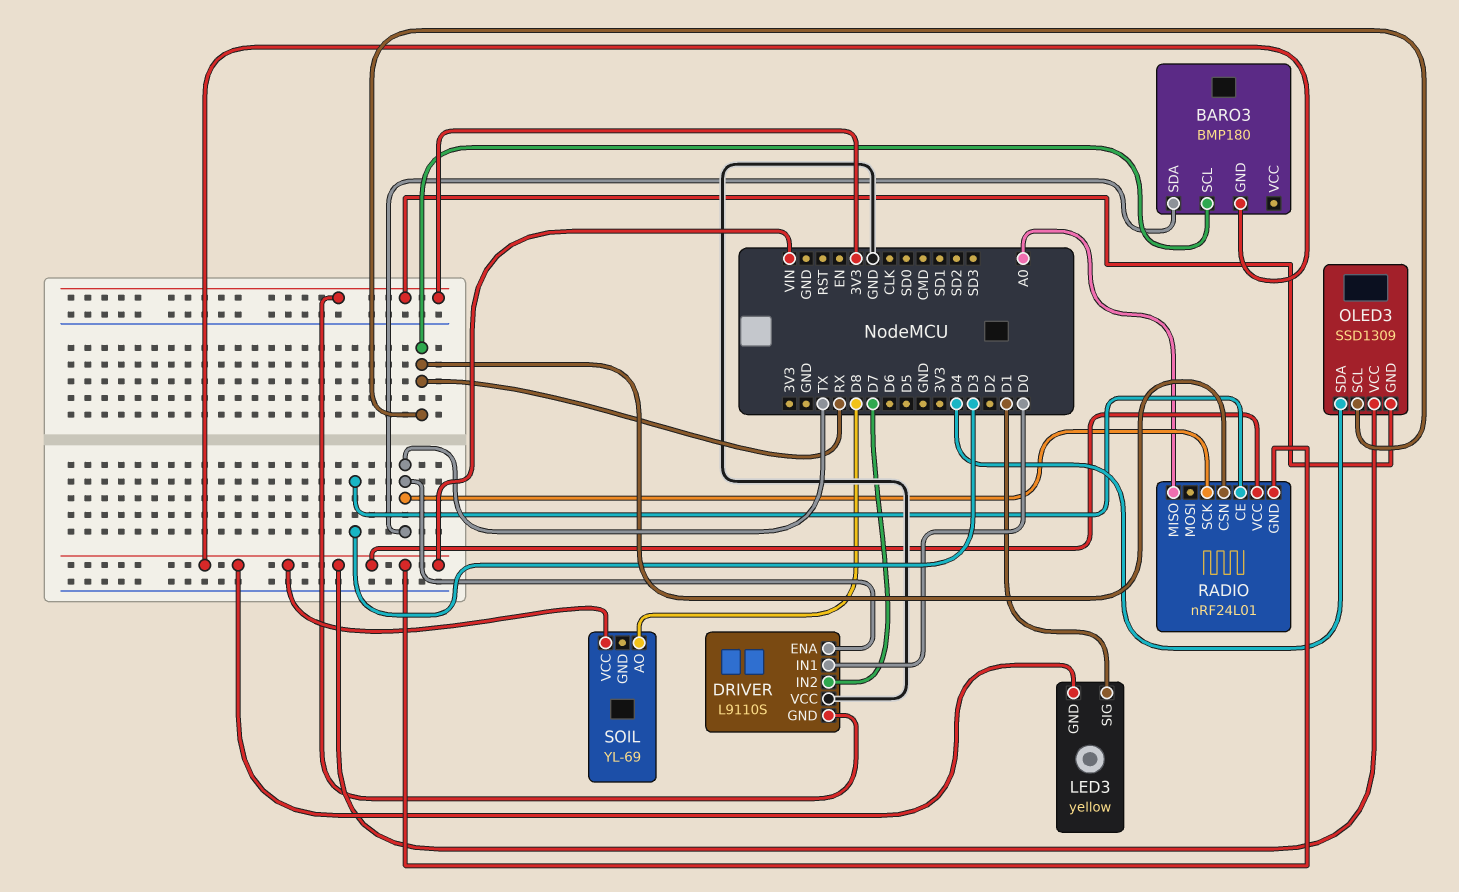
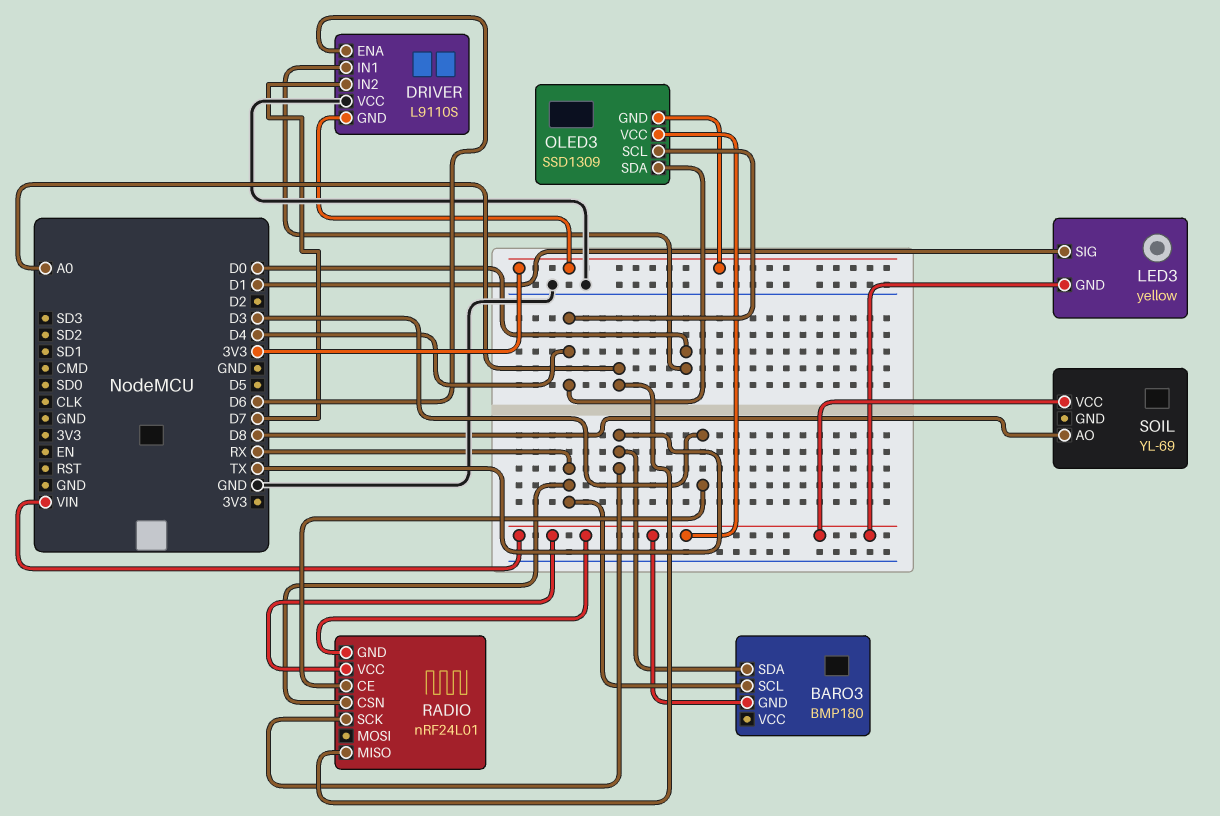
DRIVER pin ENA: TX -> D6
OLED3 pin SCL: RX -> D4

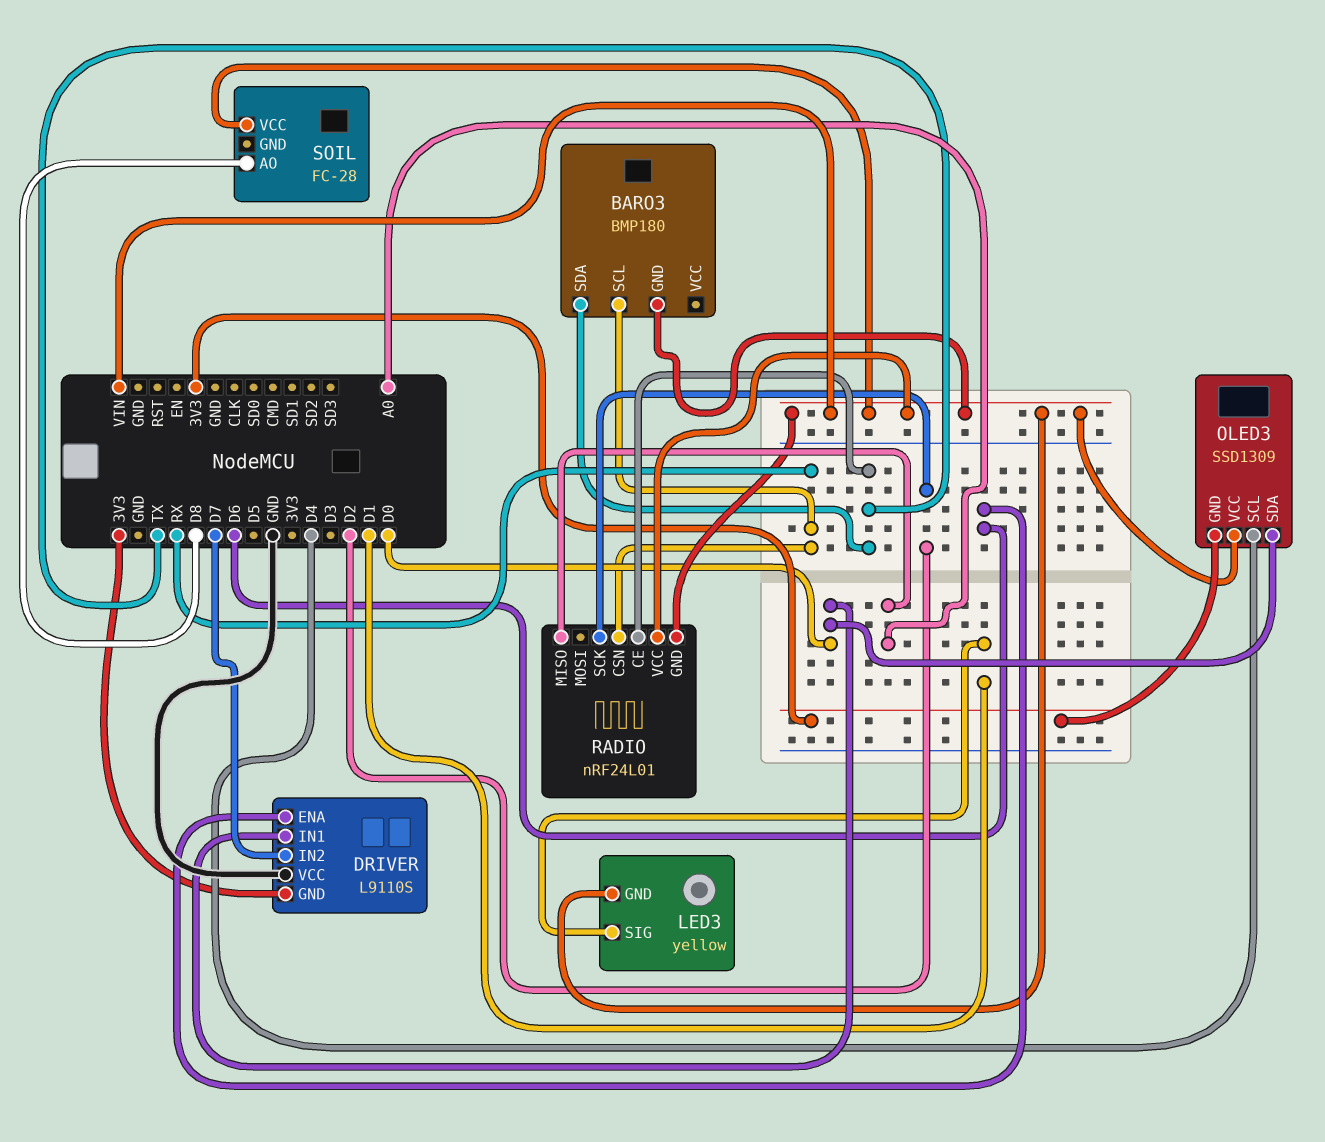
OLED3 pin SDA: D4 -> D0
RADIO pin CE: D3 -> TX
RADIO pin SCK: TX -> D2
SOIL: YL-69 -> FC-28

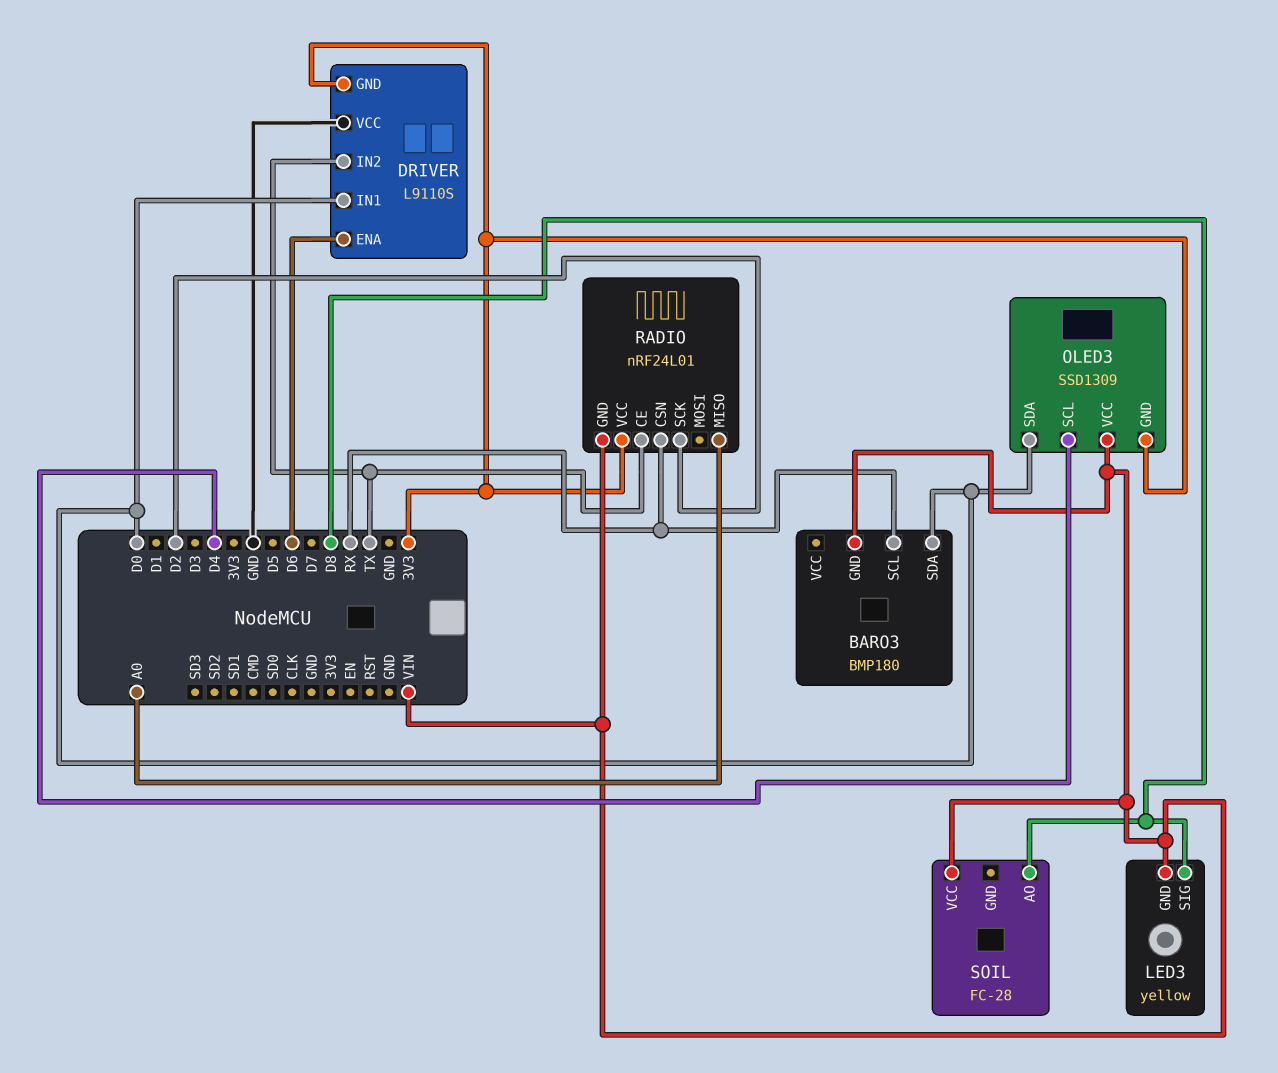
BARO3 pin SDA: TX -> D0
DRIVER pin IN2: D7 -> TX
LED3 pin SIG: D1 -> D8
RADIO pin VCC: VIN -> 3V3

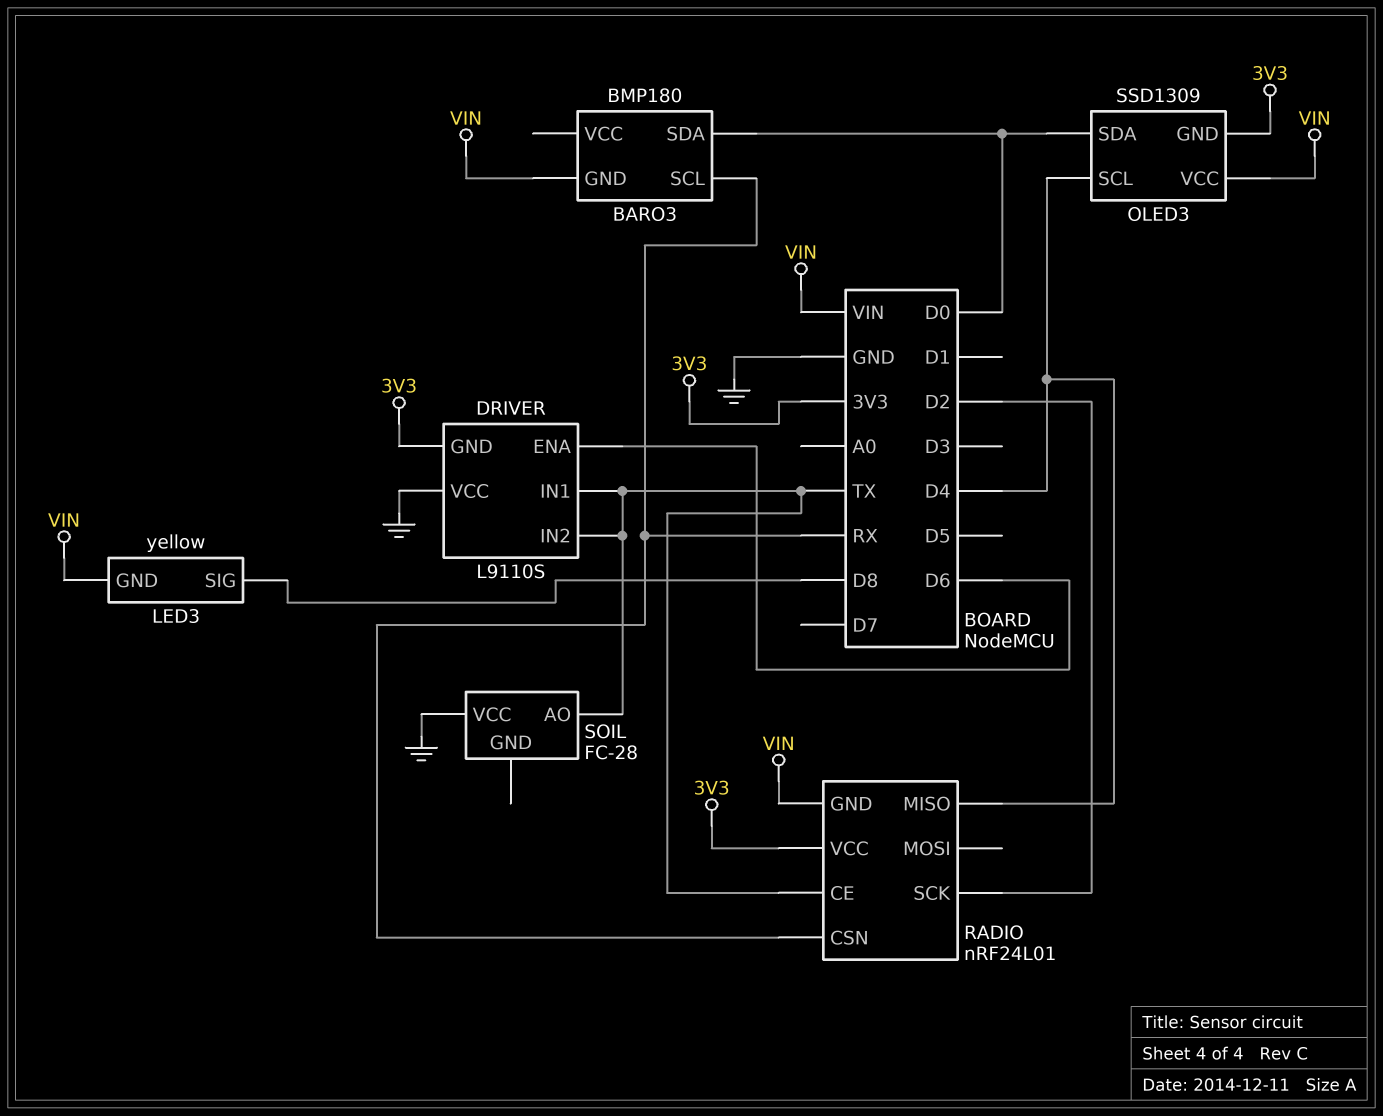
DRIVER pin IN1: D0 -> TX
RADIO pin MISO: A0 -> D4
SOIL pin AO: D8 -> TX
SOIL pin VCC: VIN -> GND

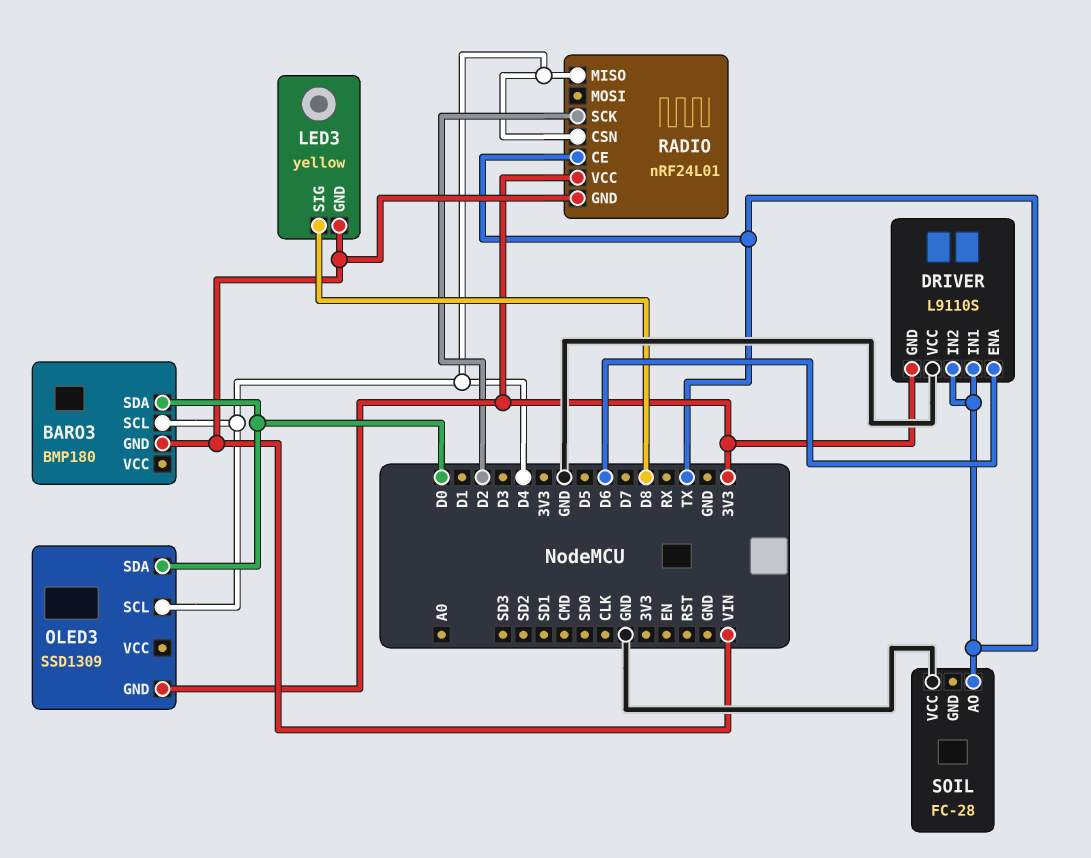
BARO3 pin SCL: RX -> D4
OLED3 pin VCC: VIN -> none
RADIO pin CSN: RX -> D4

